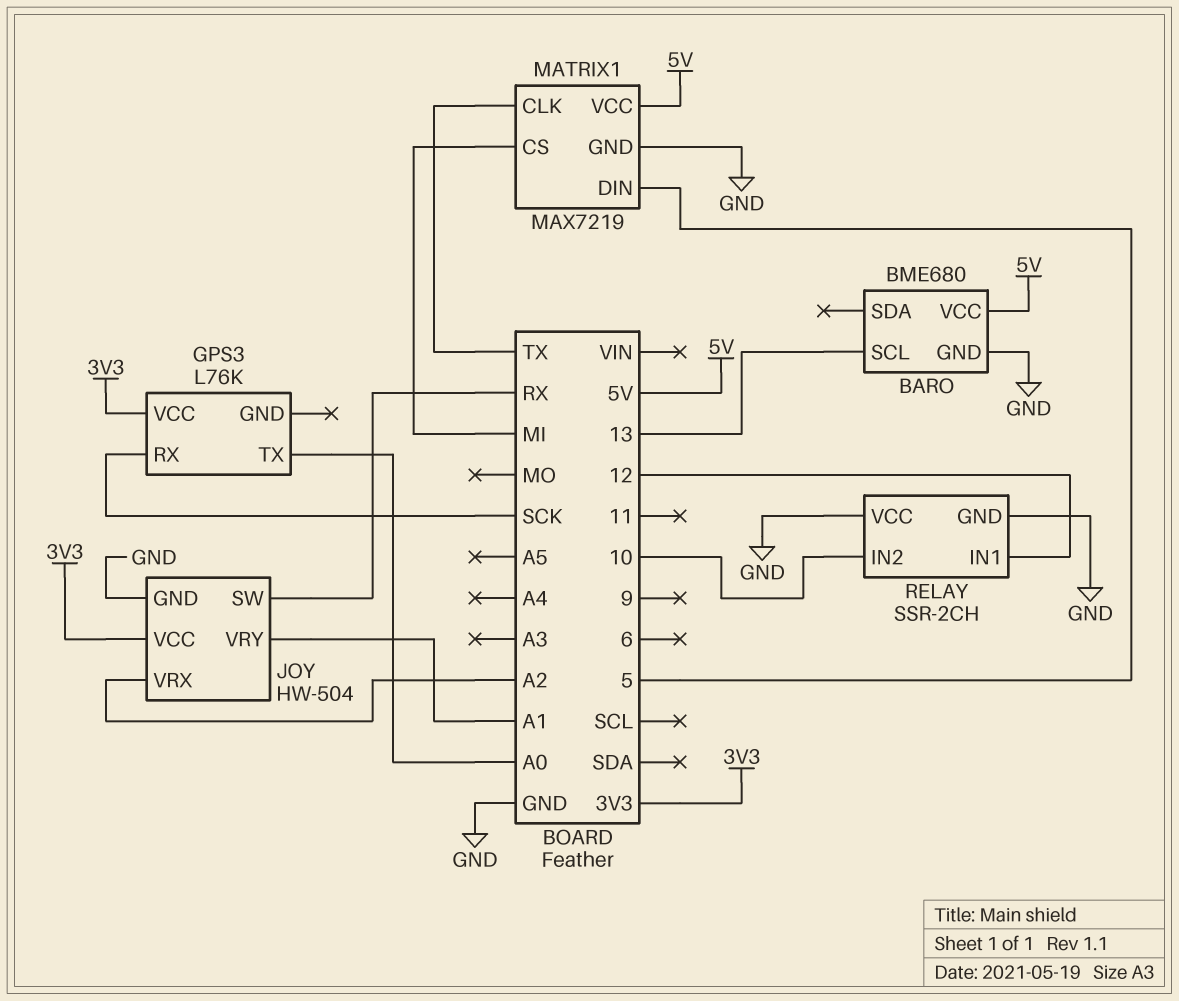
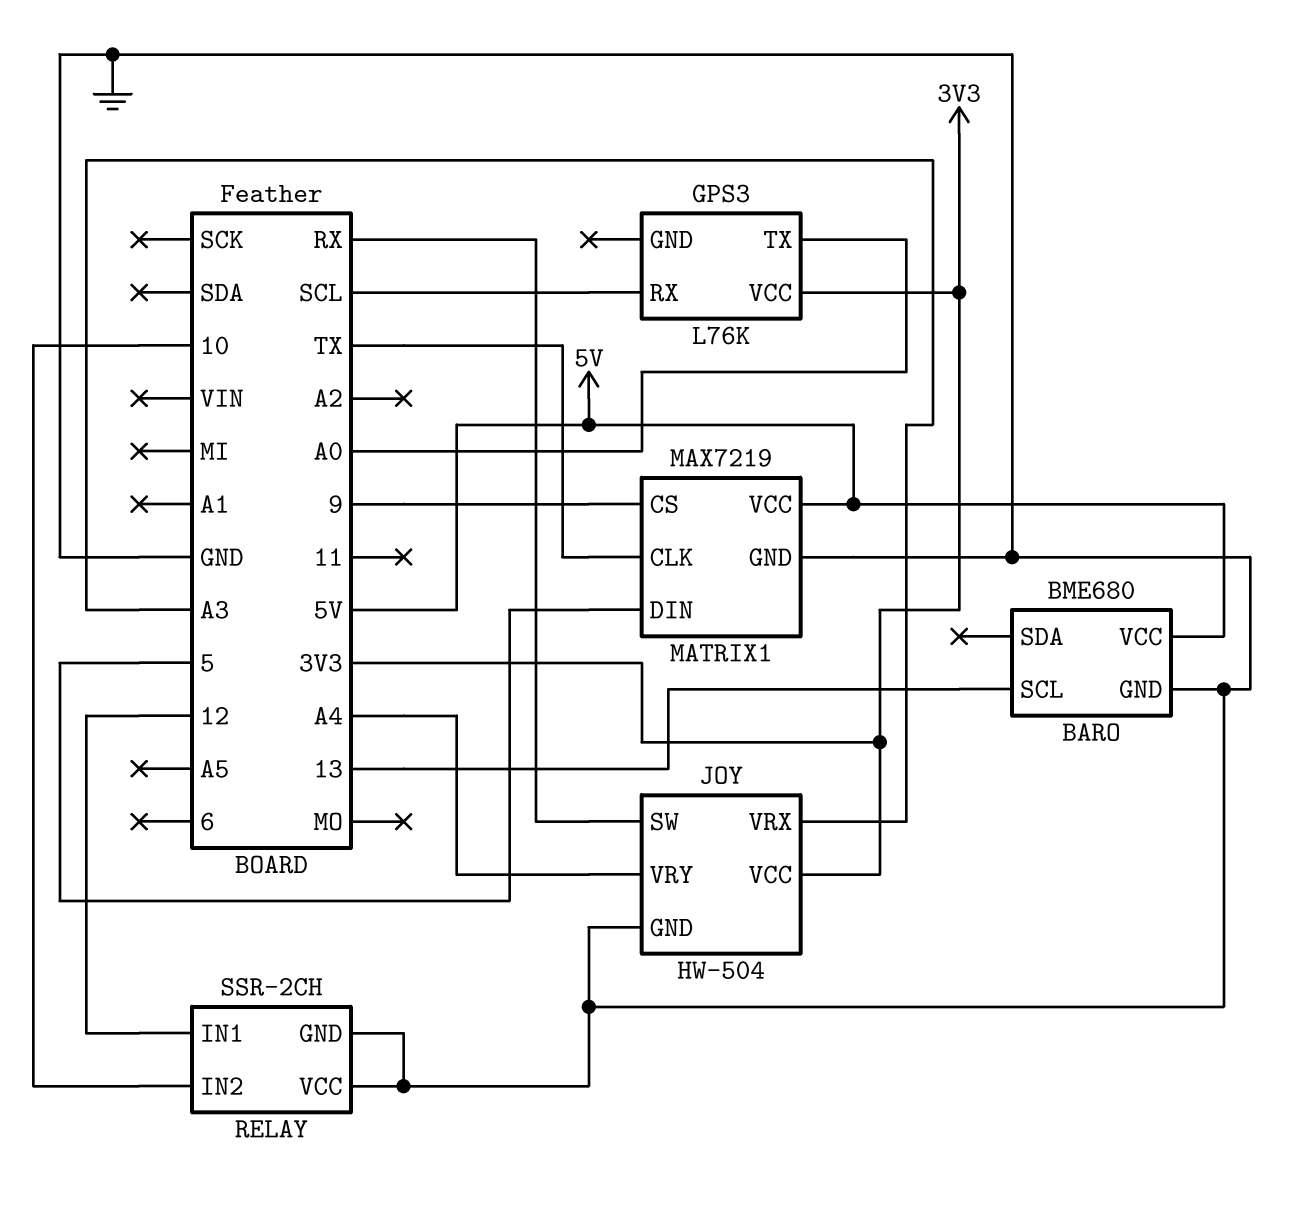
GPS3 pin RX: SCK -> SCL
JOY pin VRX: A2 -> A3
JOY pin VRY: A1 -> A4
MATRIX1 pin CS: MI -> 9

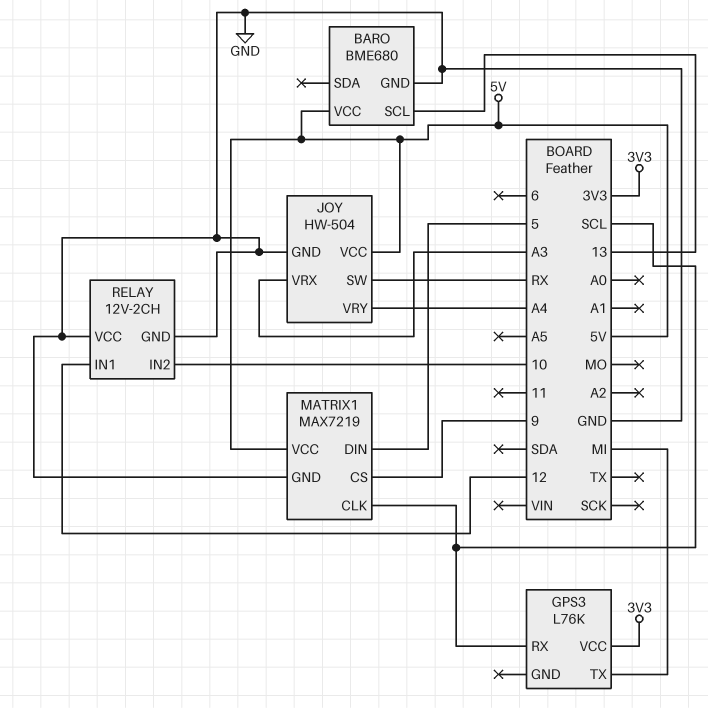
GPS3 pin TX: A0 -> MI
JOY pin VCC: 3V3 -> 5V
MATRIX1 pin CLK: TX -> SCL
RELAY: SSR-2CH -> 12V-2CH

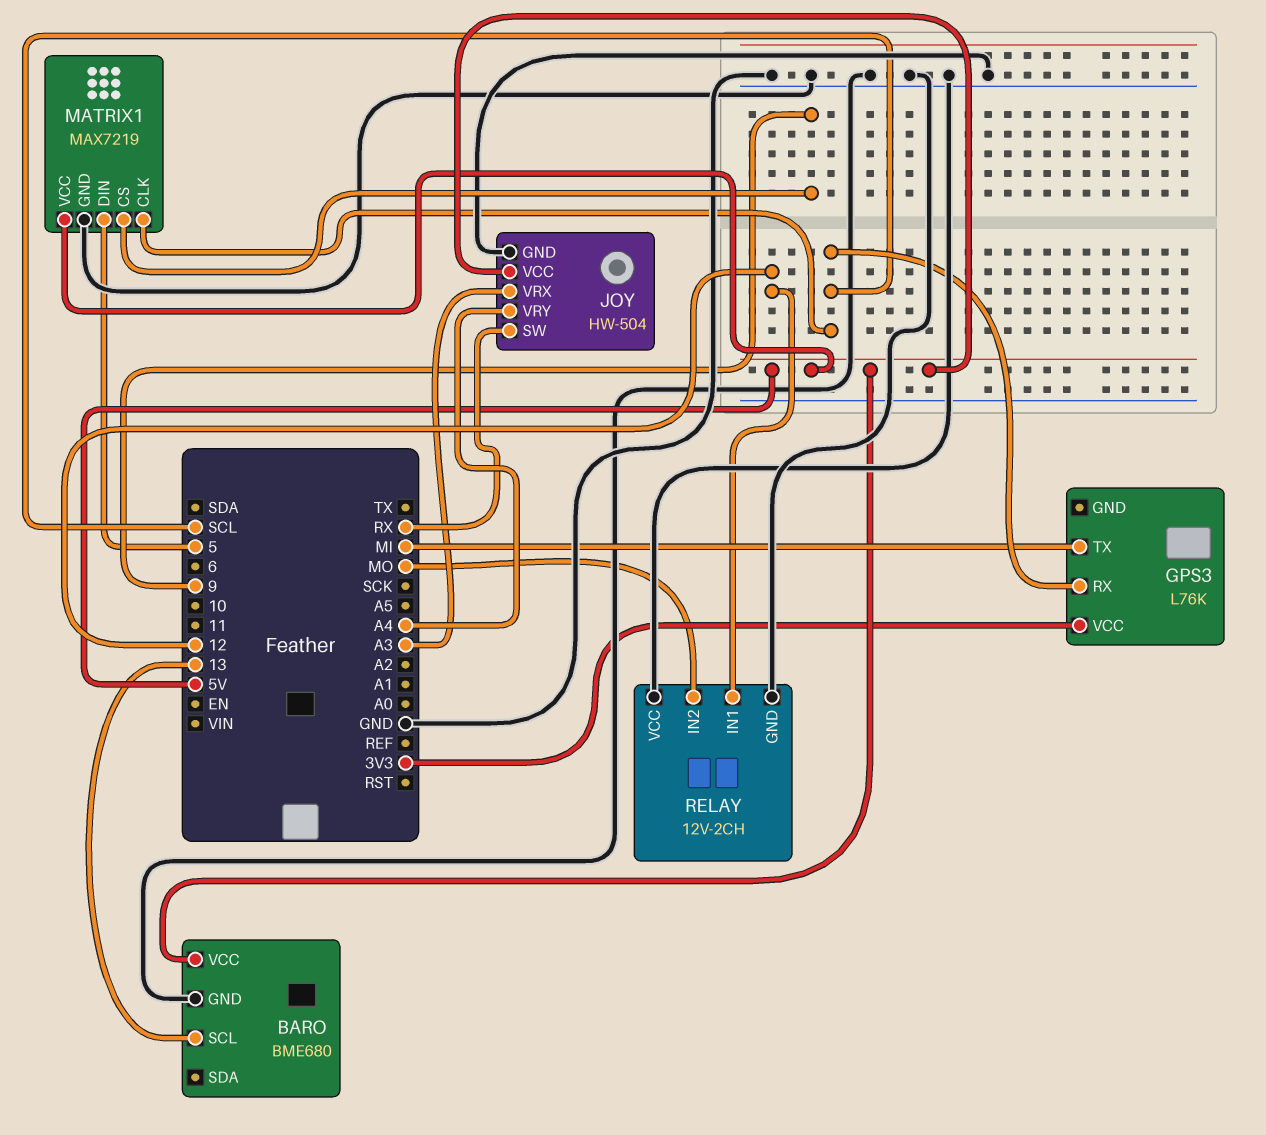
RELAY pin IN2: 10 -> MO

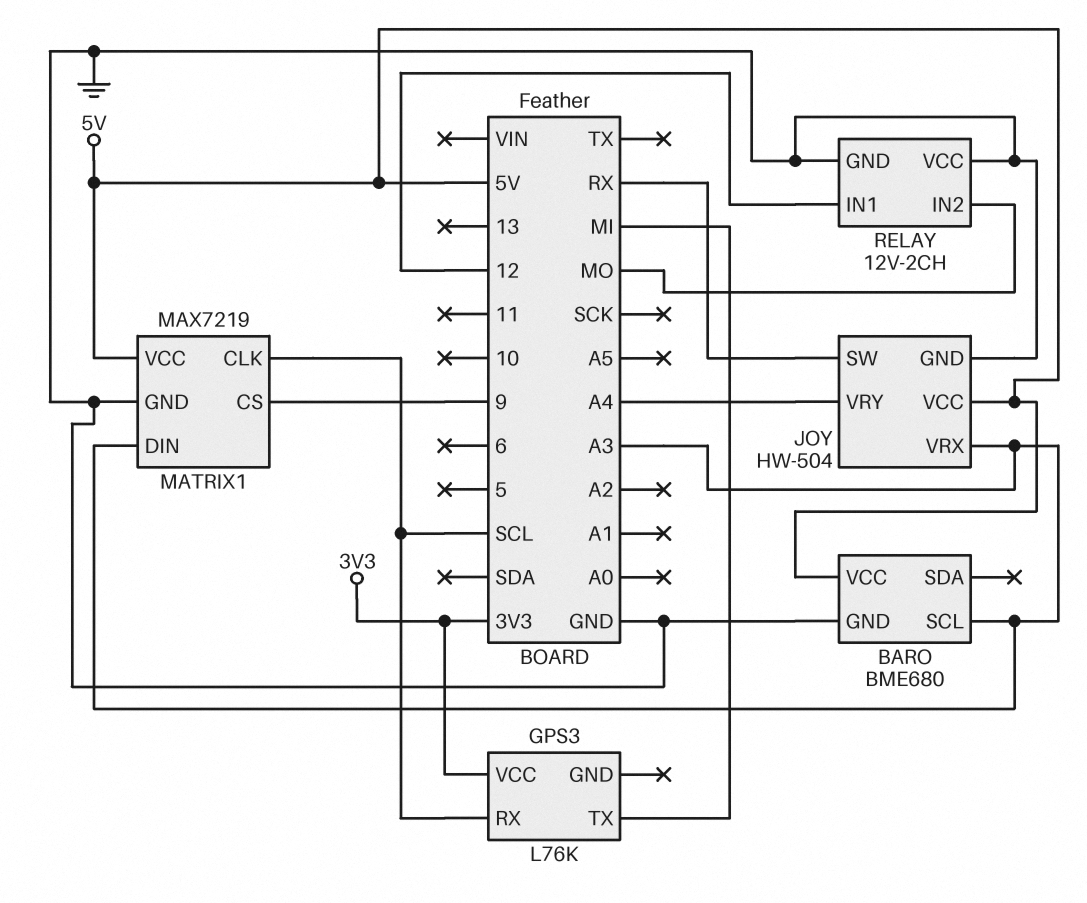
BARO pin SCL: 13 -> A3
MATRIX1 pin DIN: 5 -> A3

